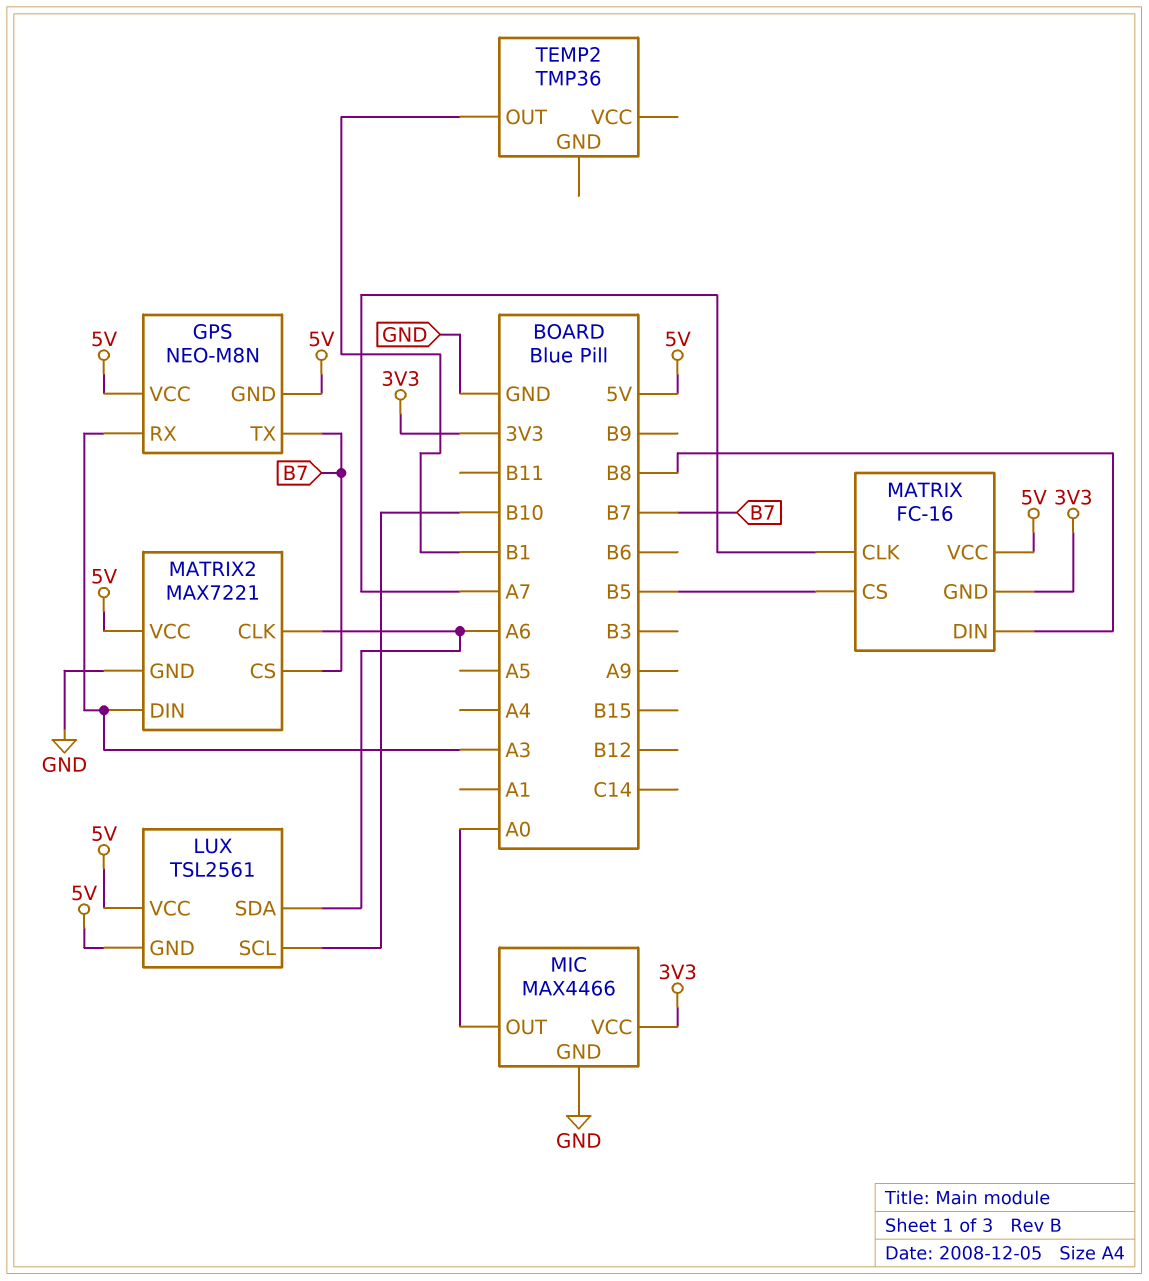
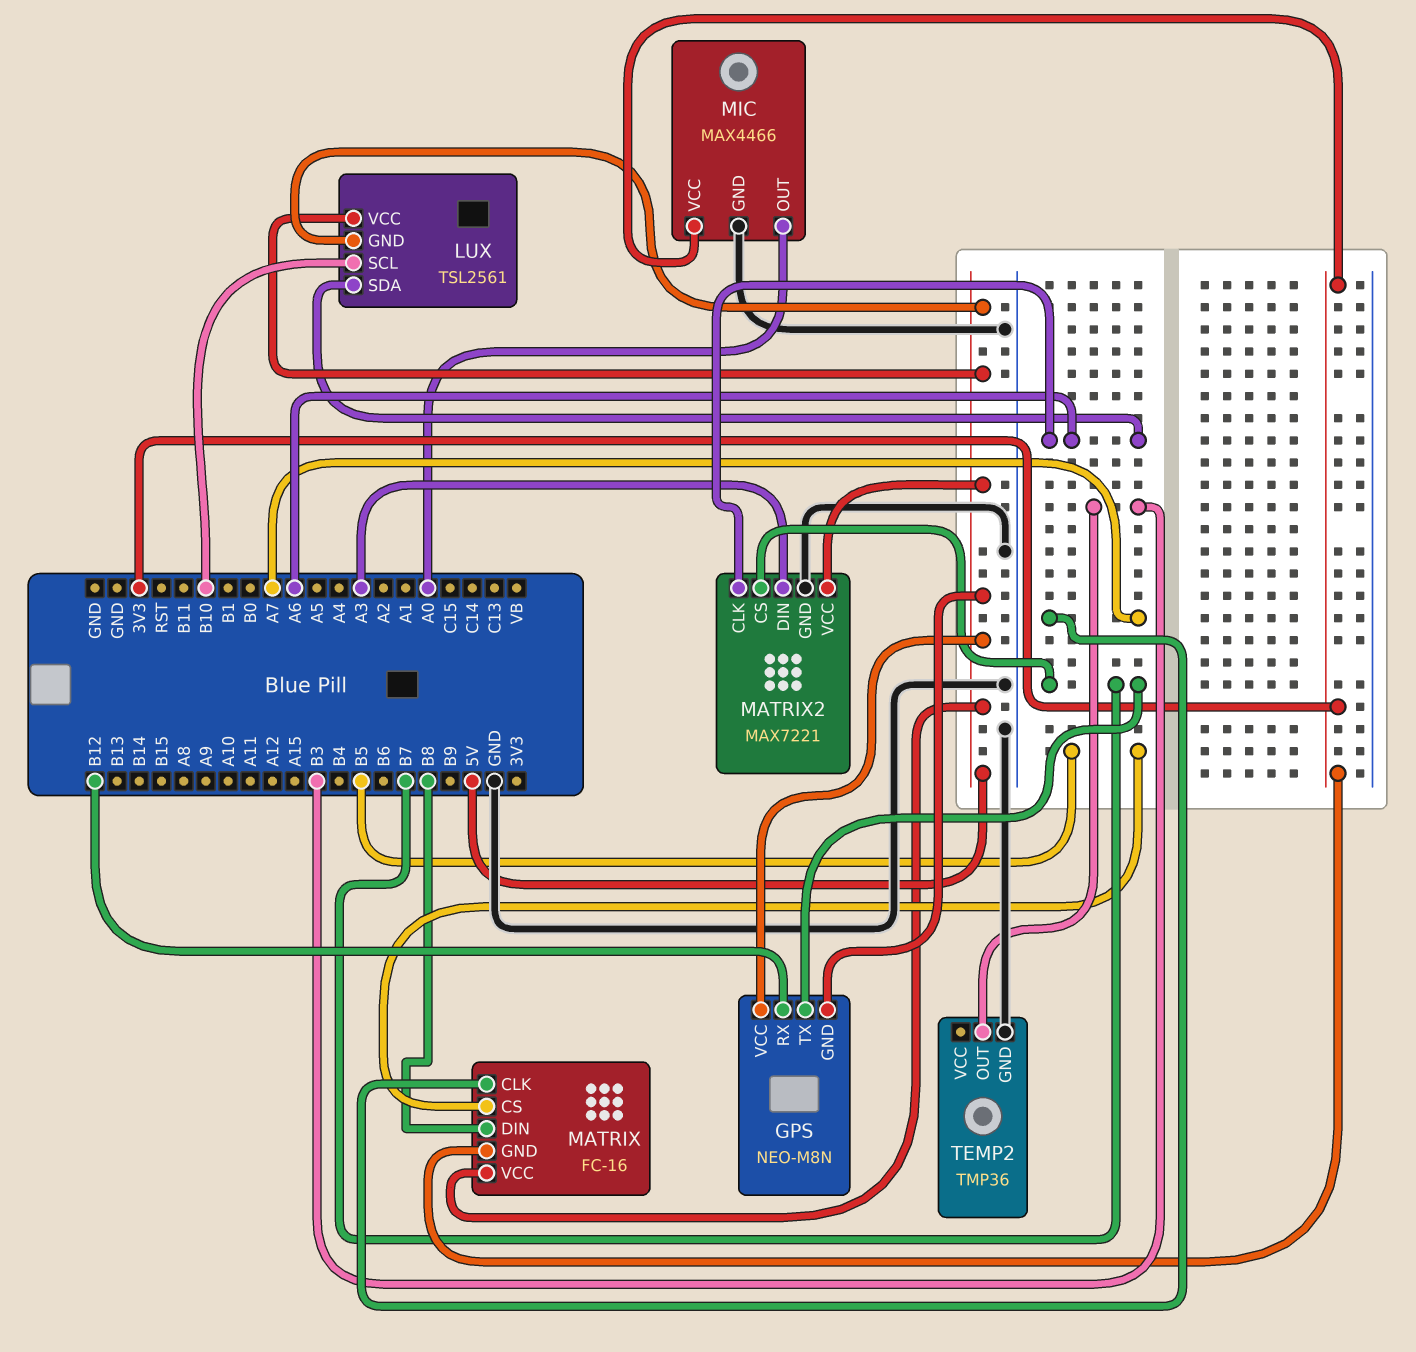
GPS pin RX: A3 -> B12
TEMP2 pin GND: none -> GND
TEMP2 pin OUT: B1 -> B3

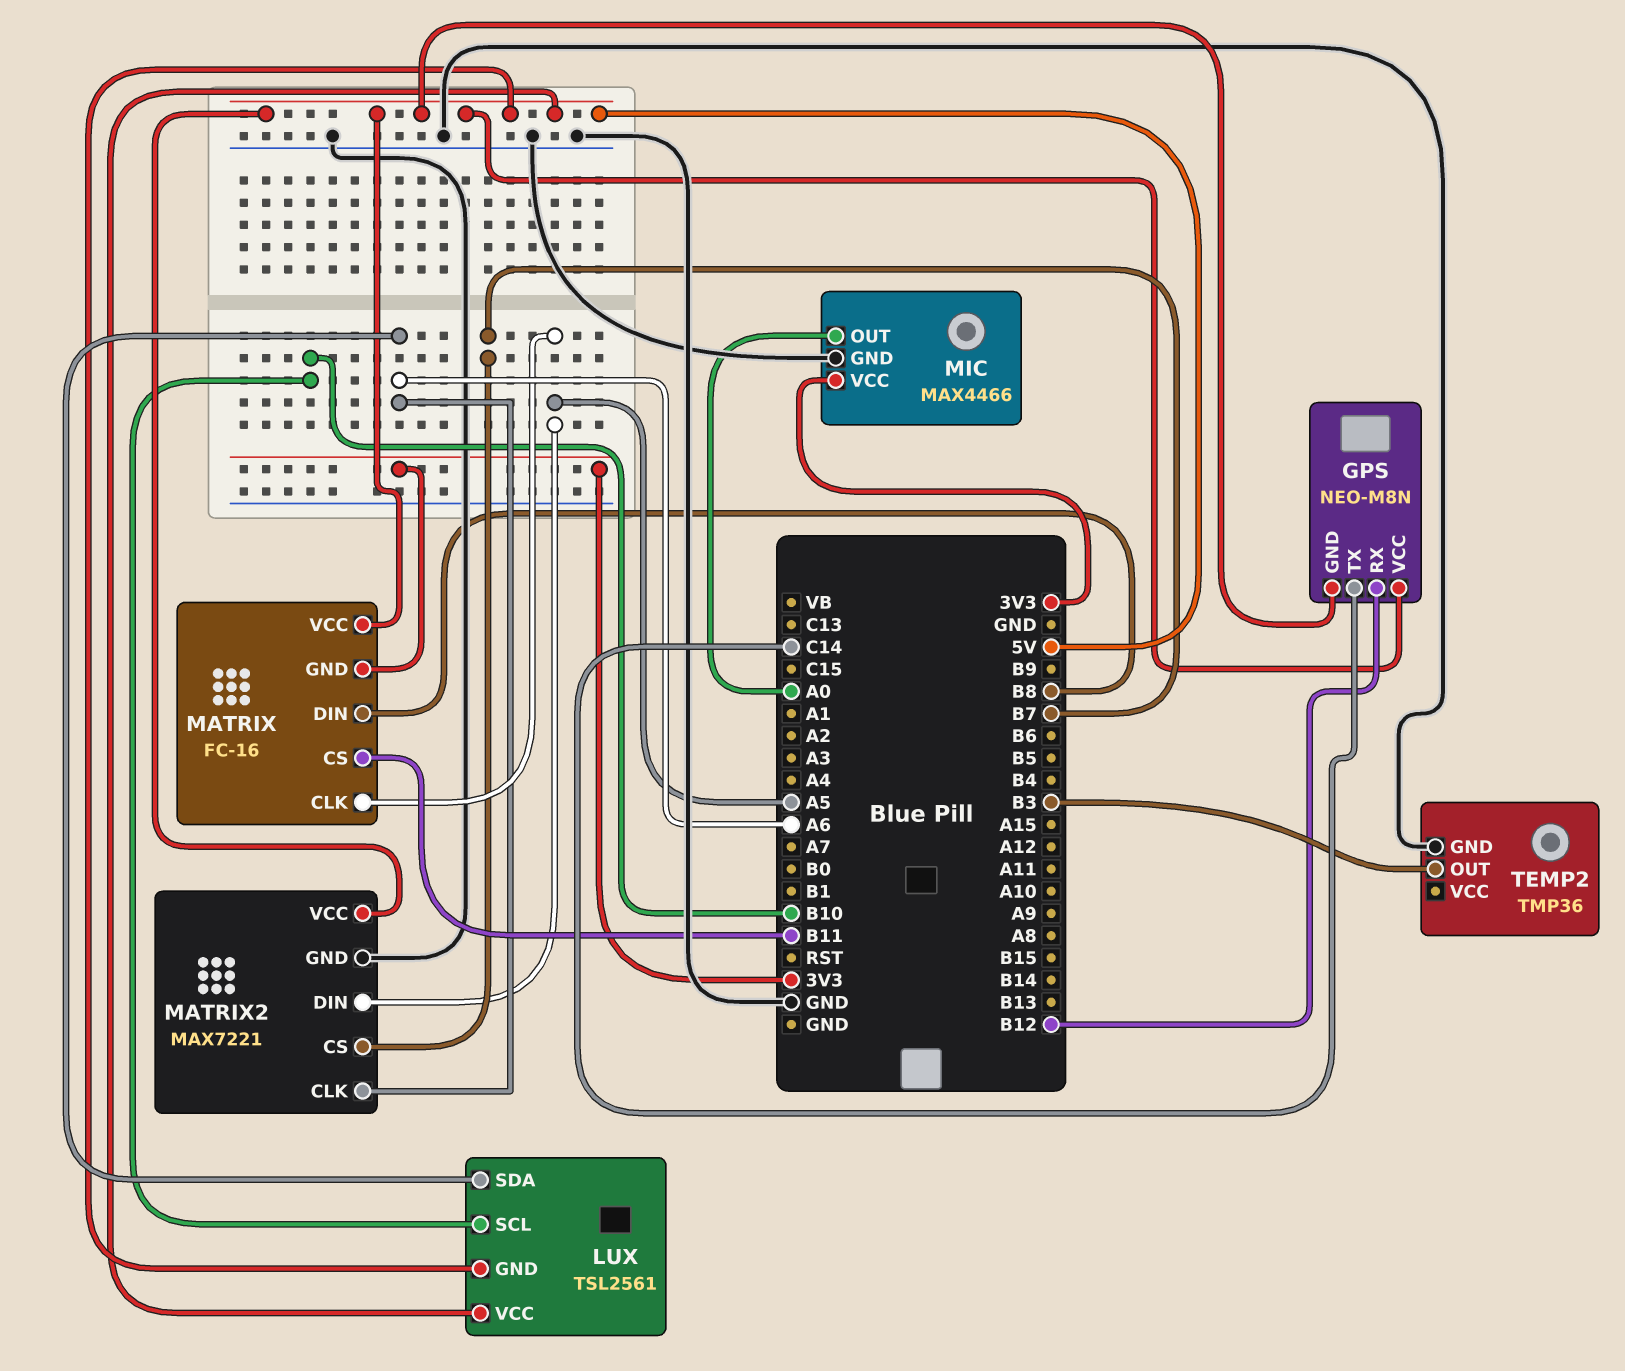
GPS pin TX: B7 -> C14
MATRIX pin CLK: A7 -> A5
MATRIX pin CS: B5 -> B11
MATRIX2 pin DIN: A3 -> A5

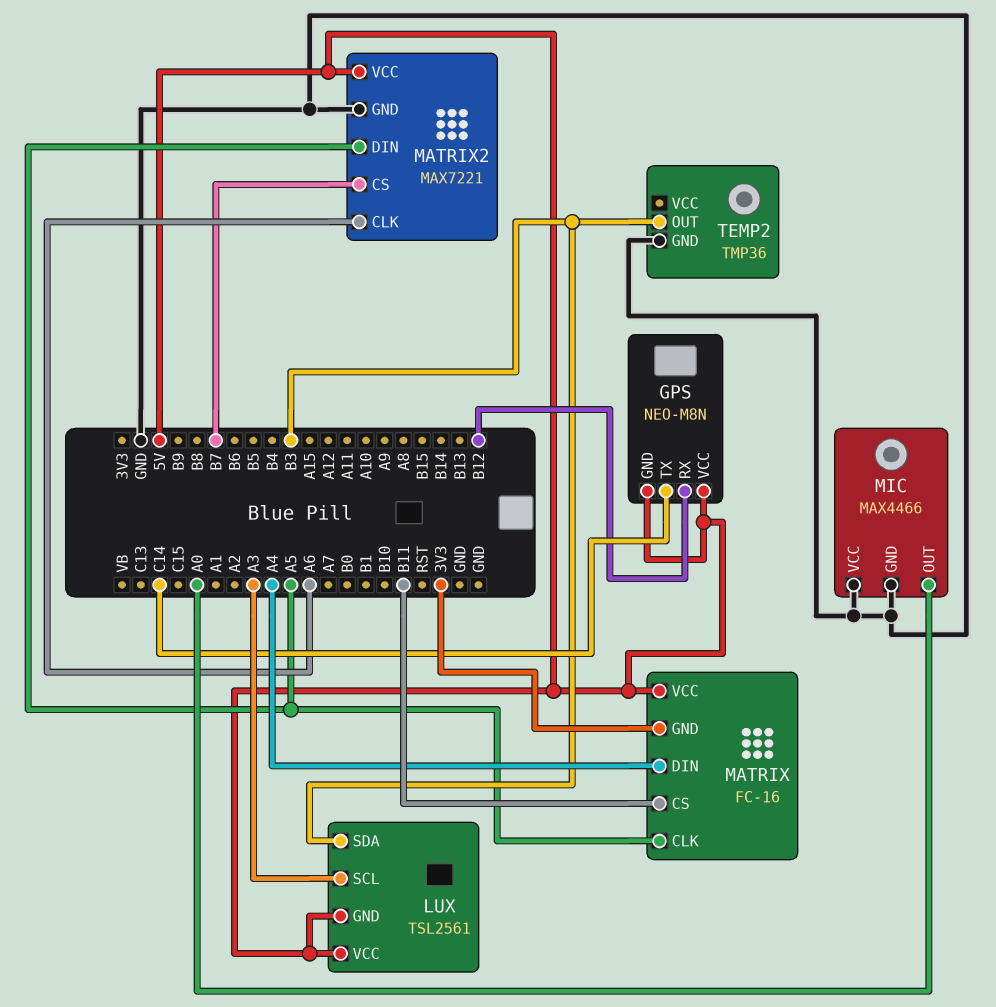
LUX pin SCL: B10 -> A3
LUX pin SDA: A6 -> B3
MATRIX pin DIN: B8 -> A4
MIC pin VCC: 3V3 -> GND

